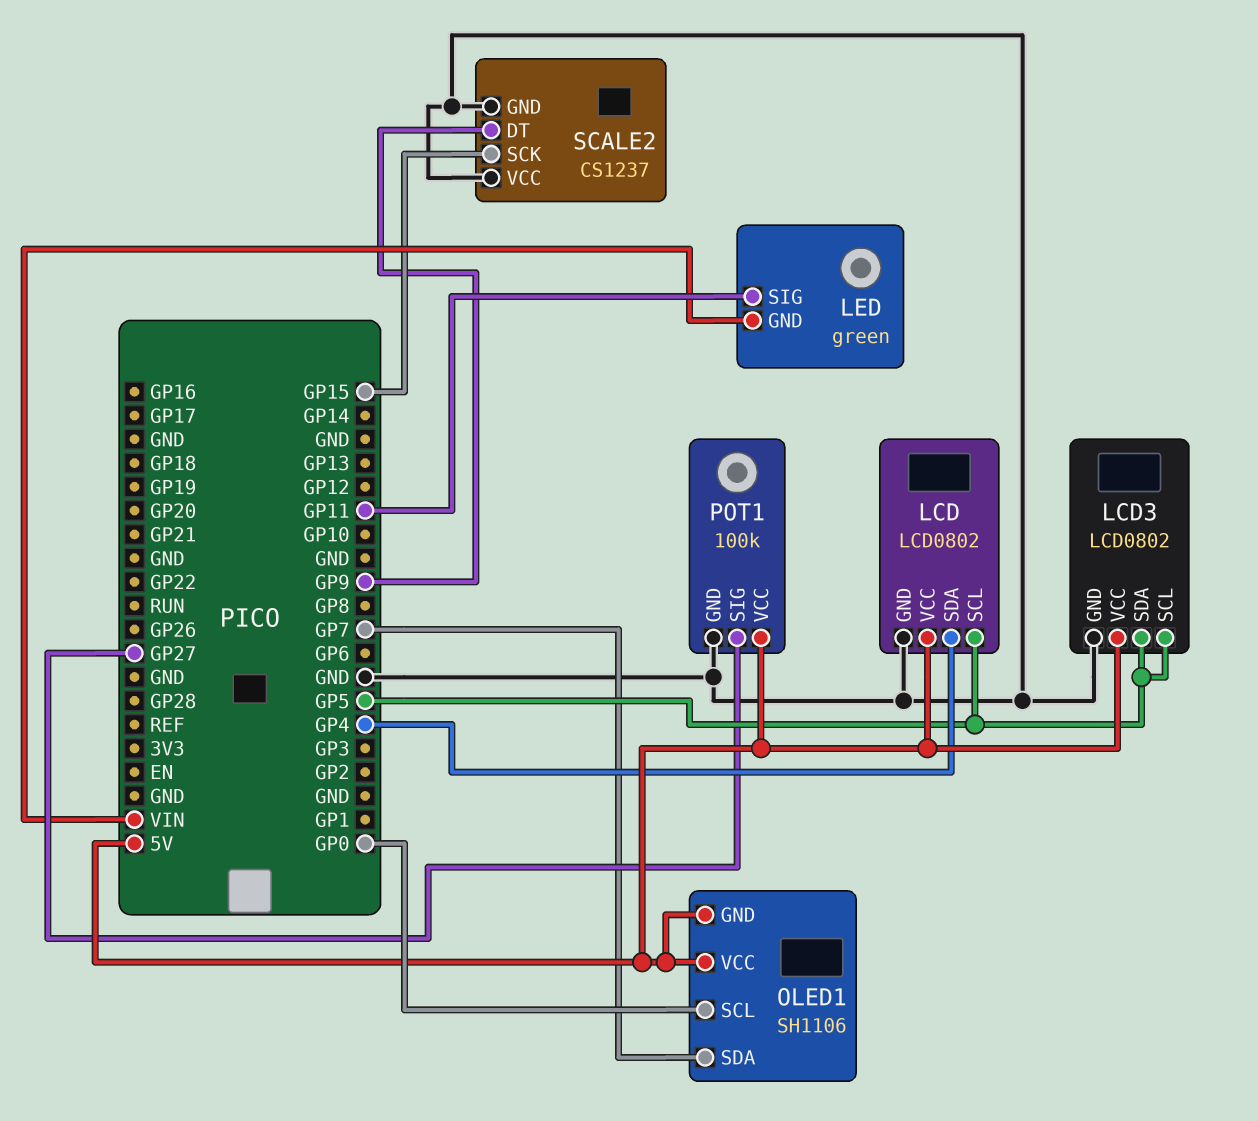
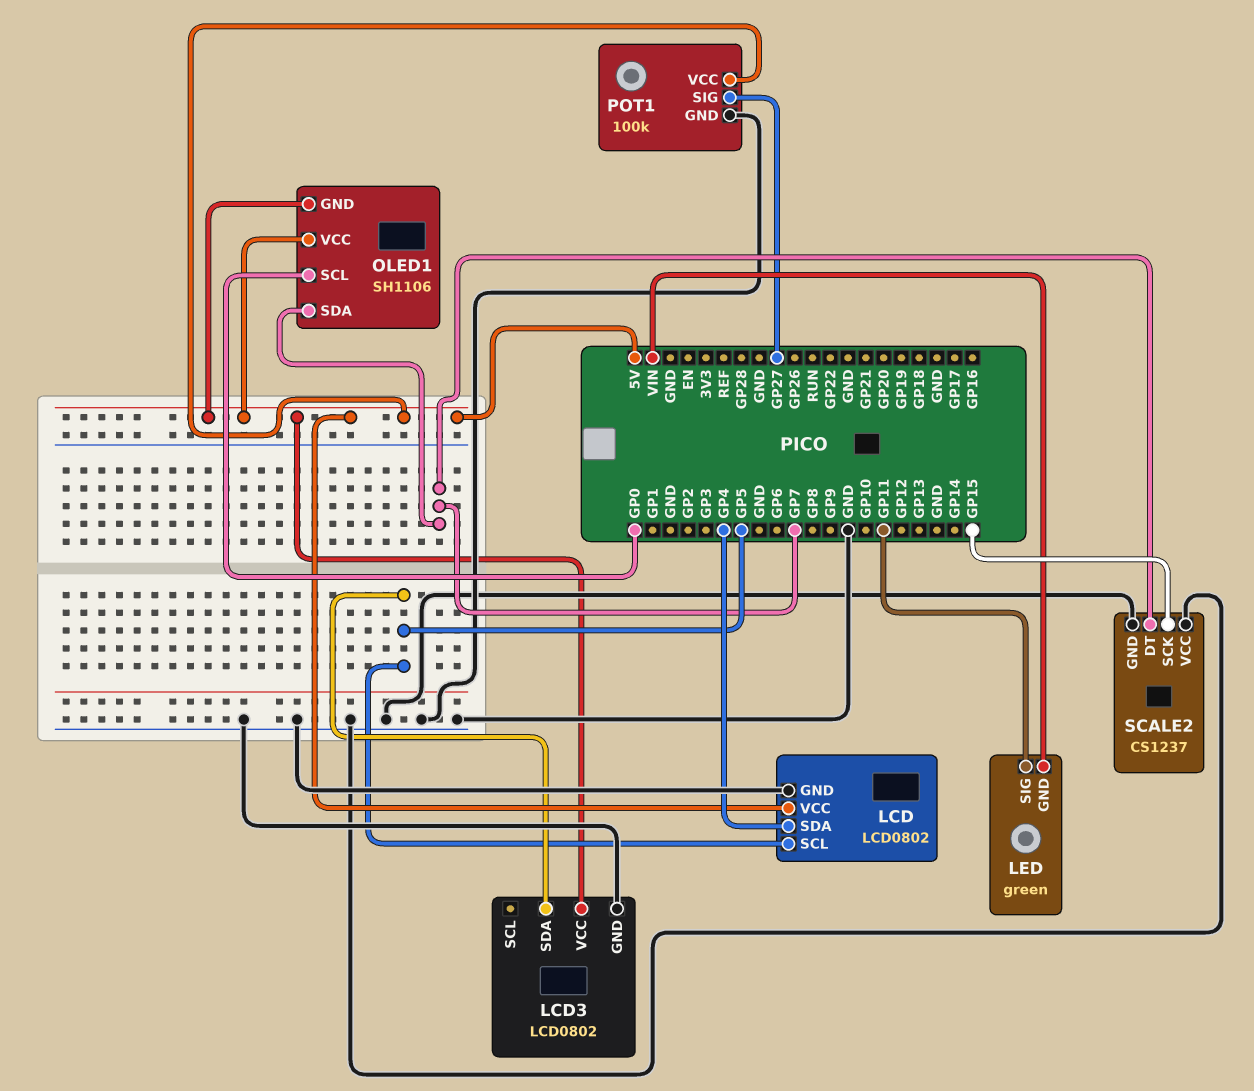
LCD3 pin SCL: GP5 -> none
SCALE2 pin DT: GP9 -> GP7

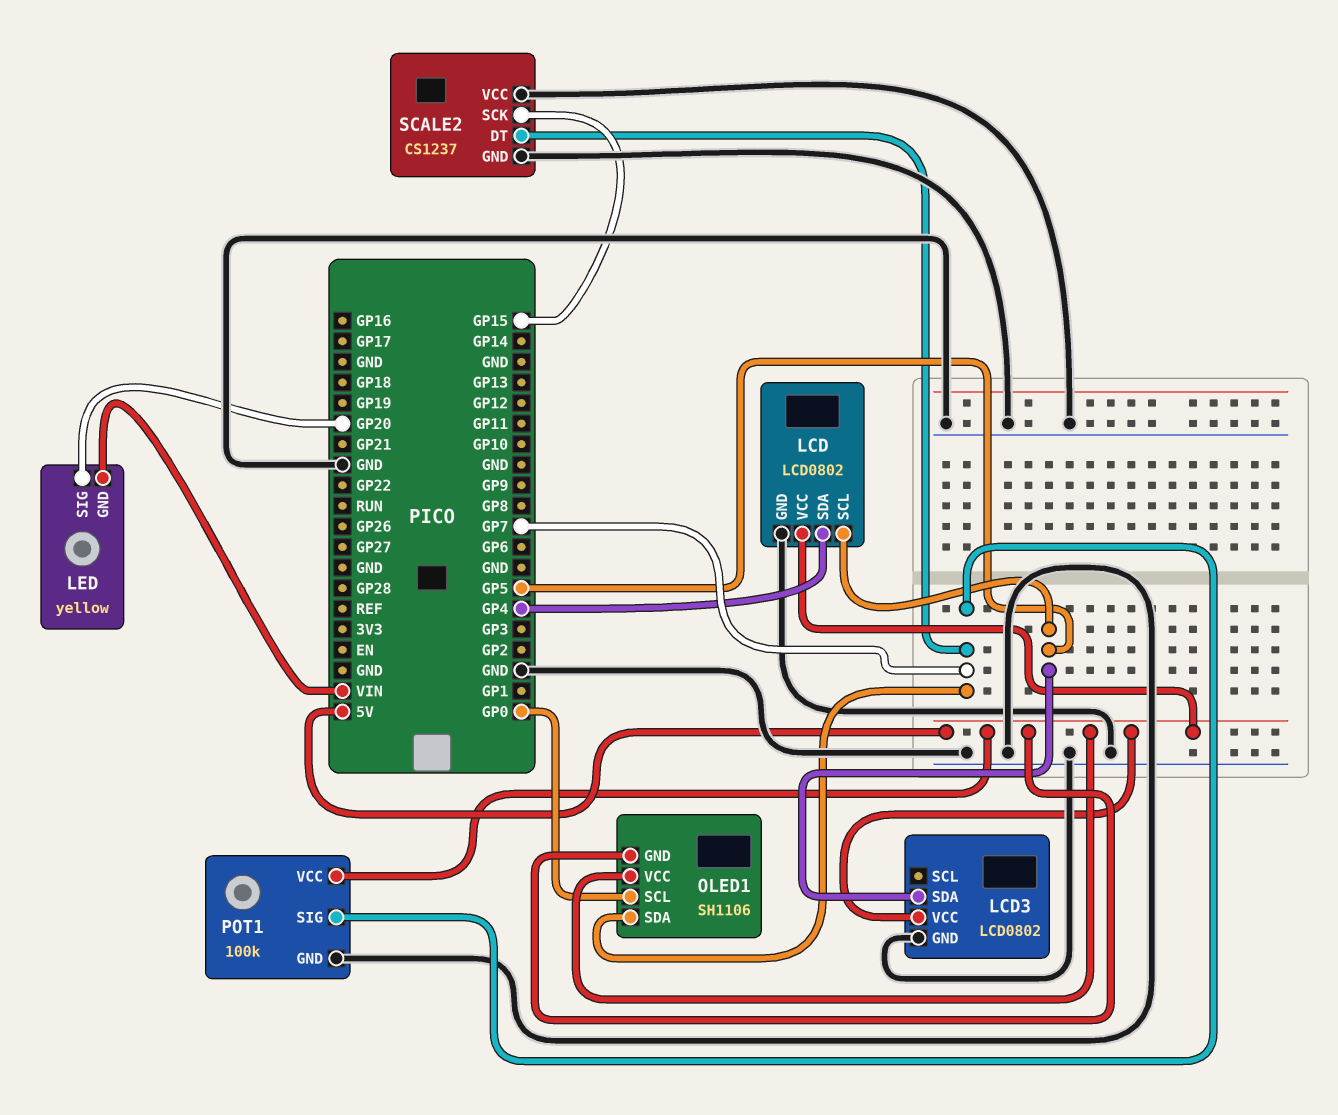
LED: green -> yellow
LED pin SIG: GP11 -> GP20
POT1 pin SIG: GP27 -> GP7

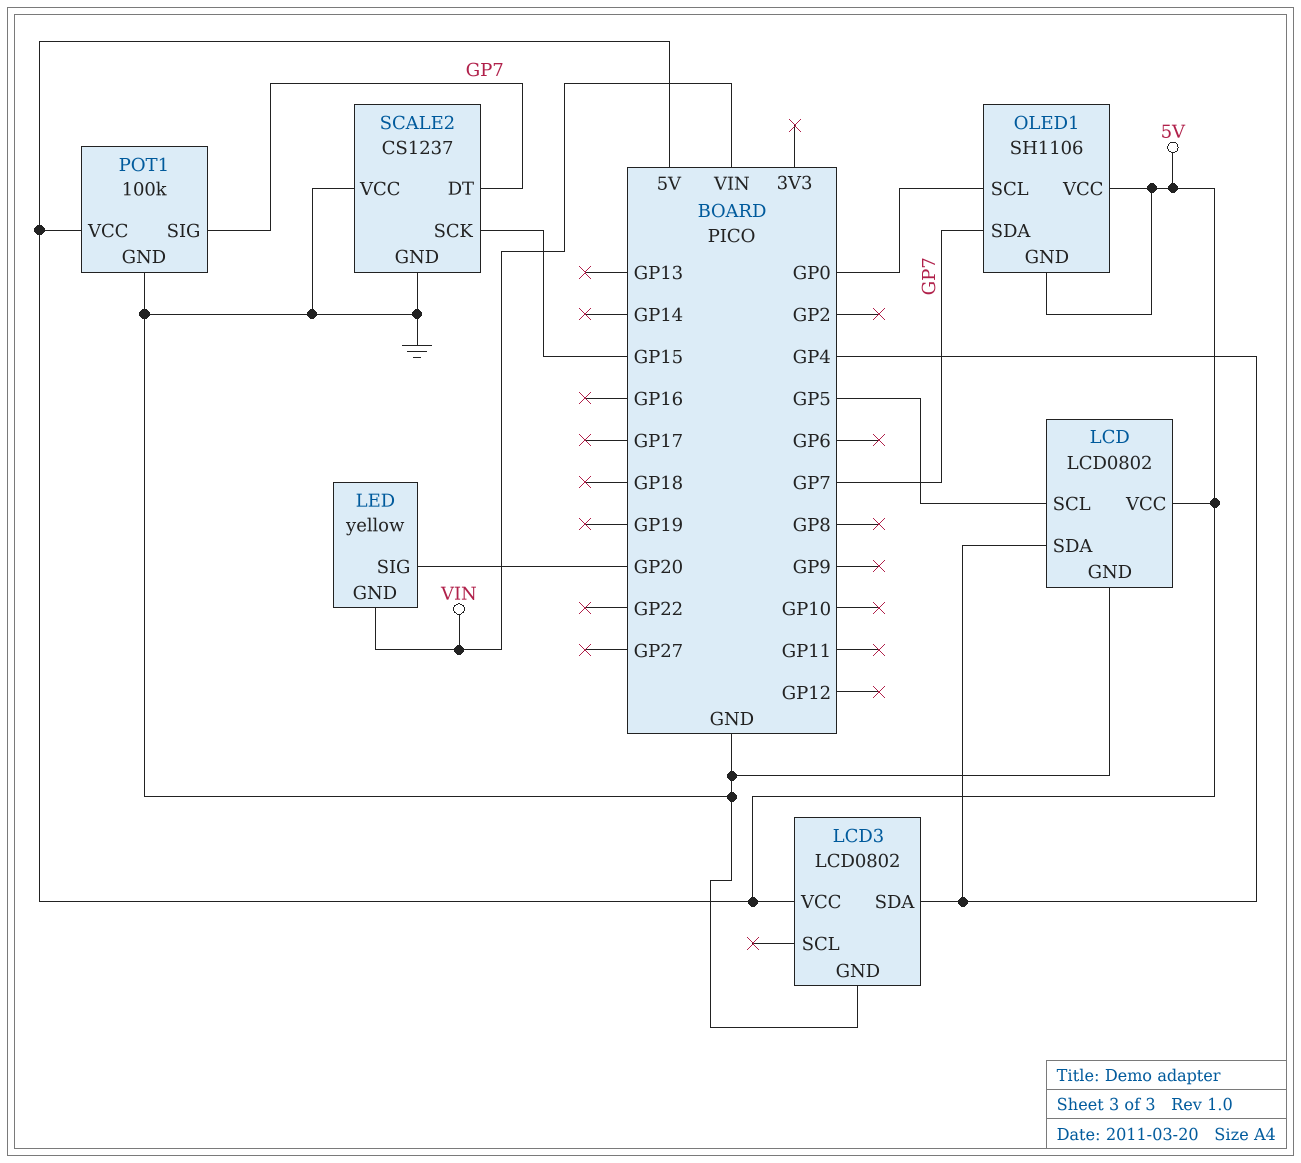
LCD3 pin SDA: GP5 -> GP4

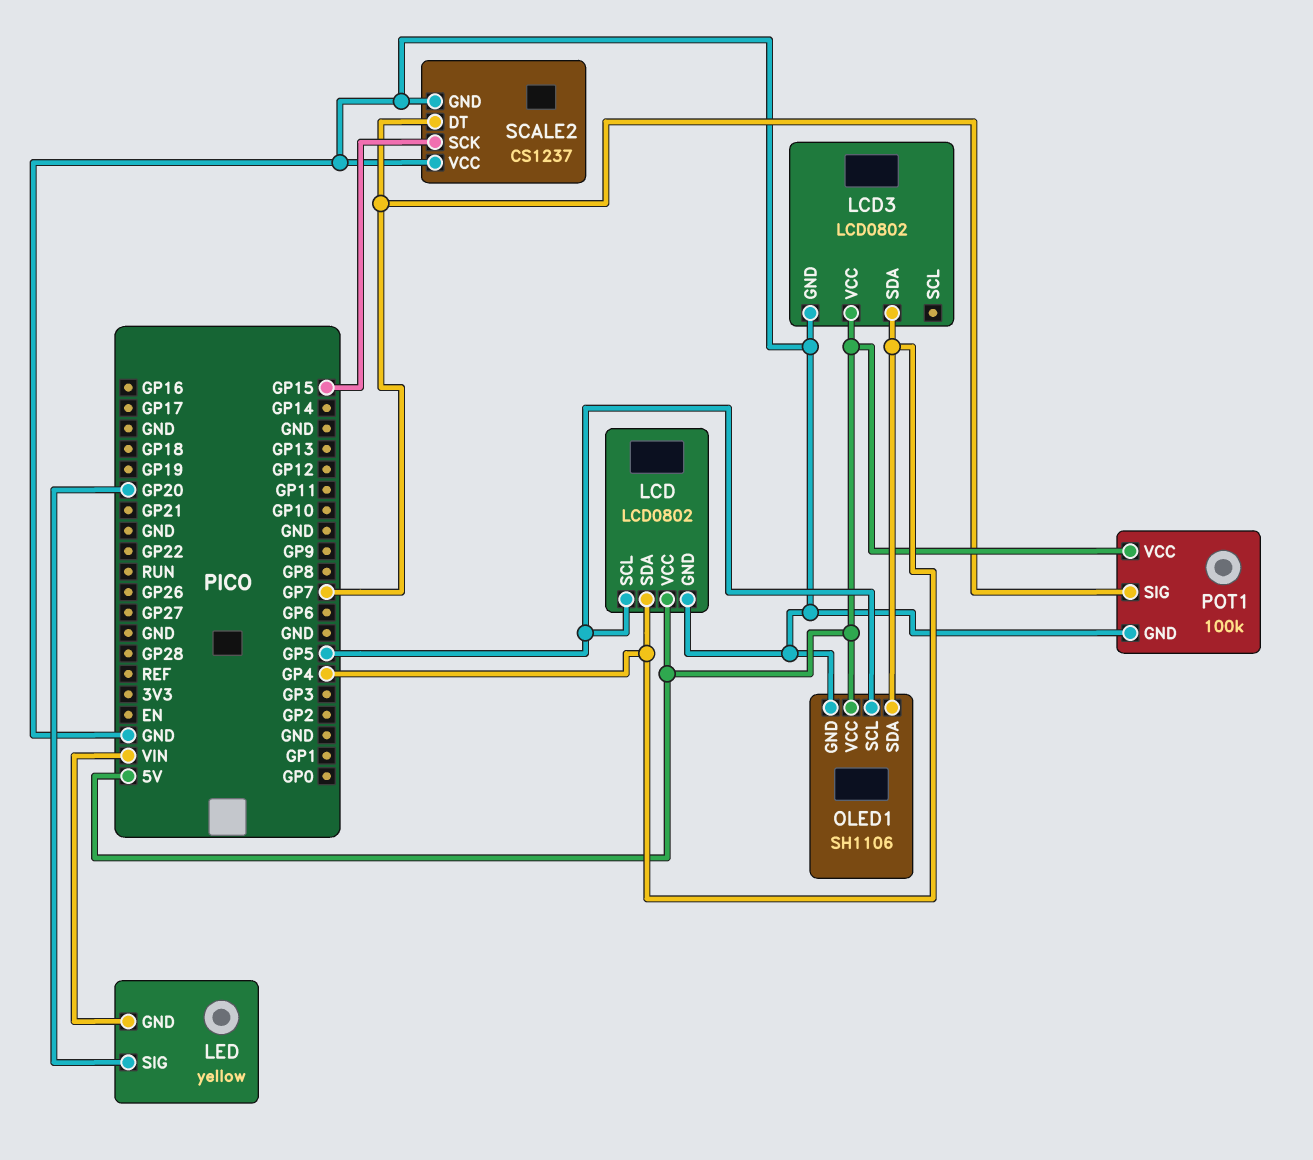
OLED1 pin GND: 5V -> GND
OLED1 pin SCL: GP0 -> GP5
OLED1 pin SDA: GP7 -> GP4

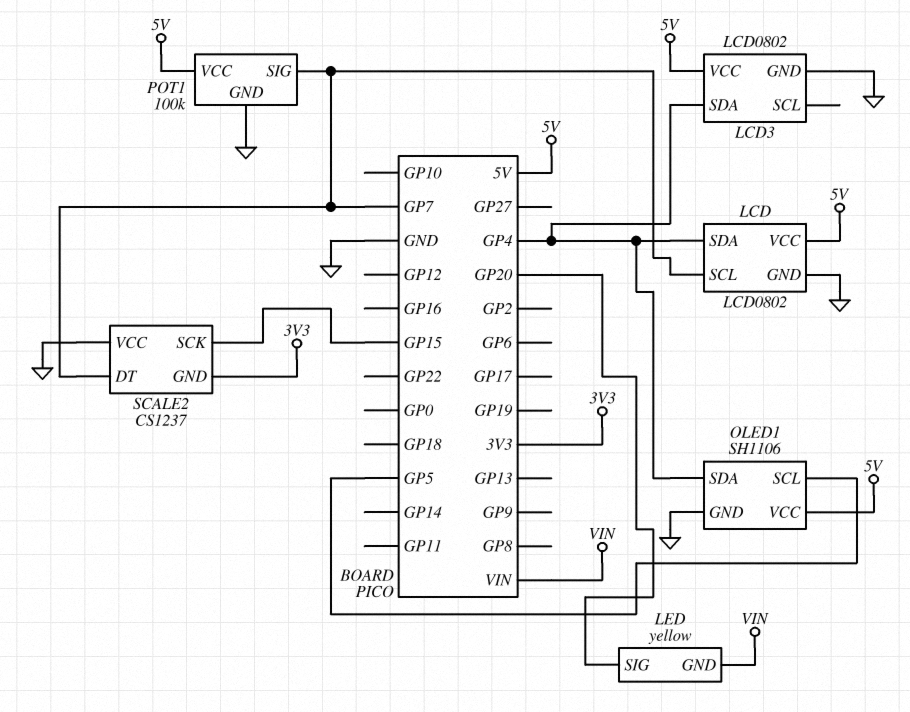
LCD pin SCL: GP5 -> GP7
SCALE2 pin GND: GND -> 3V3

